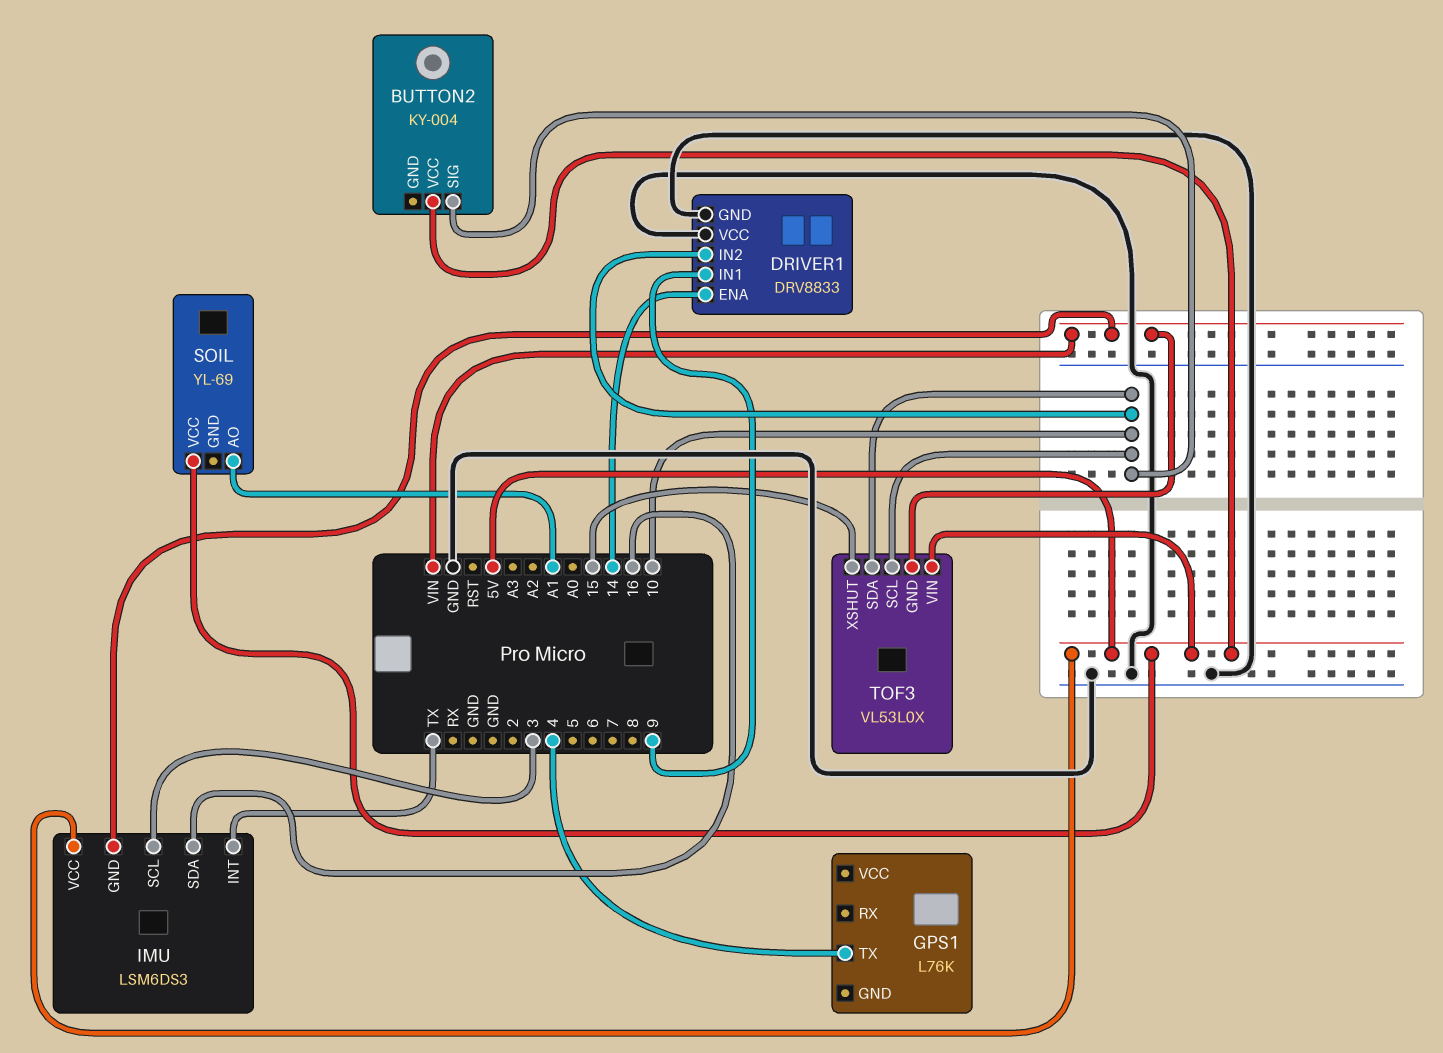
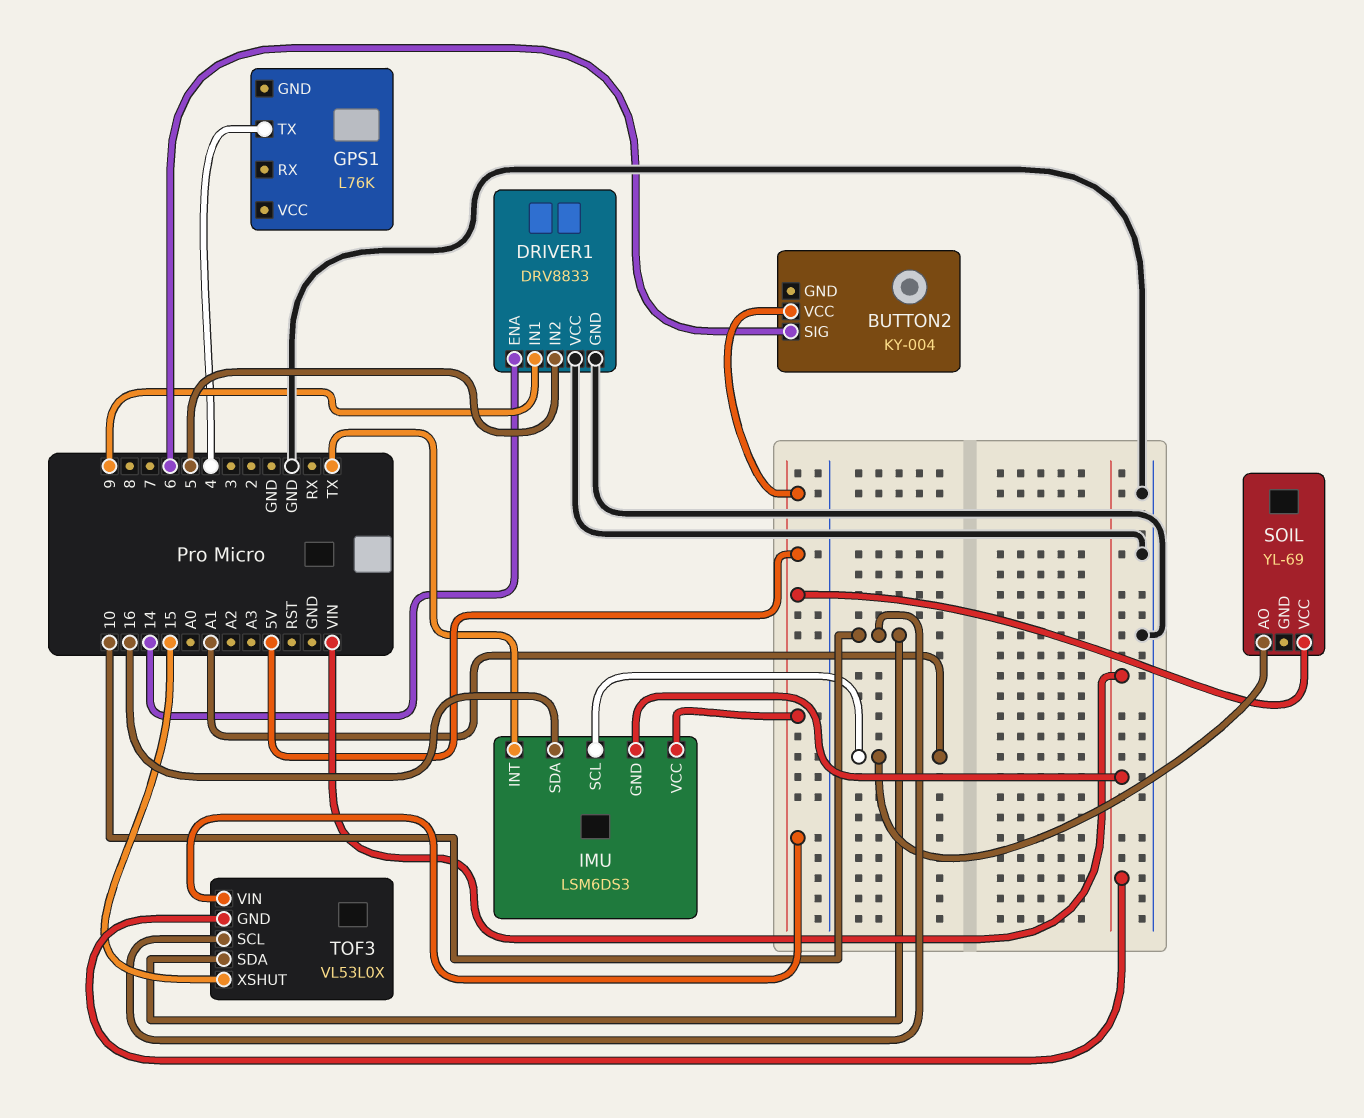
BUTTON2 pin SIG: 10 -> 6
DRIVER1 pin IN2: 10 -> 5
IMU pin SCL: 3 -> A1

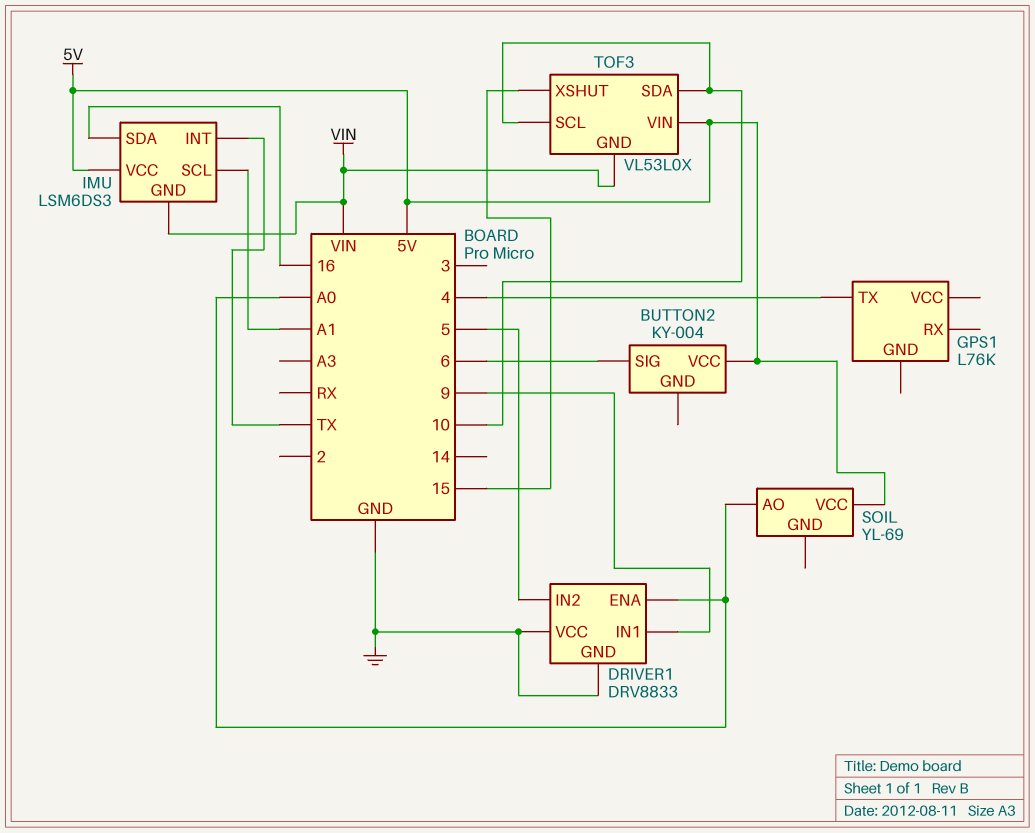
DRIVER1 pin ENA: 14 -> A0
SOIL pin AO: A1 -> A0

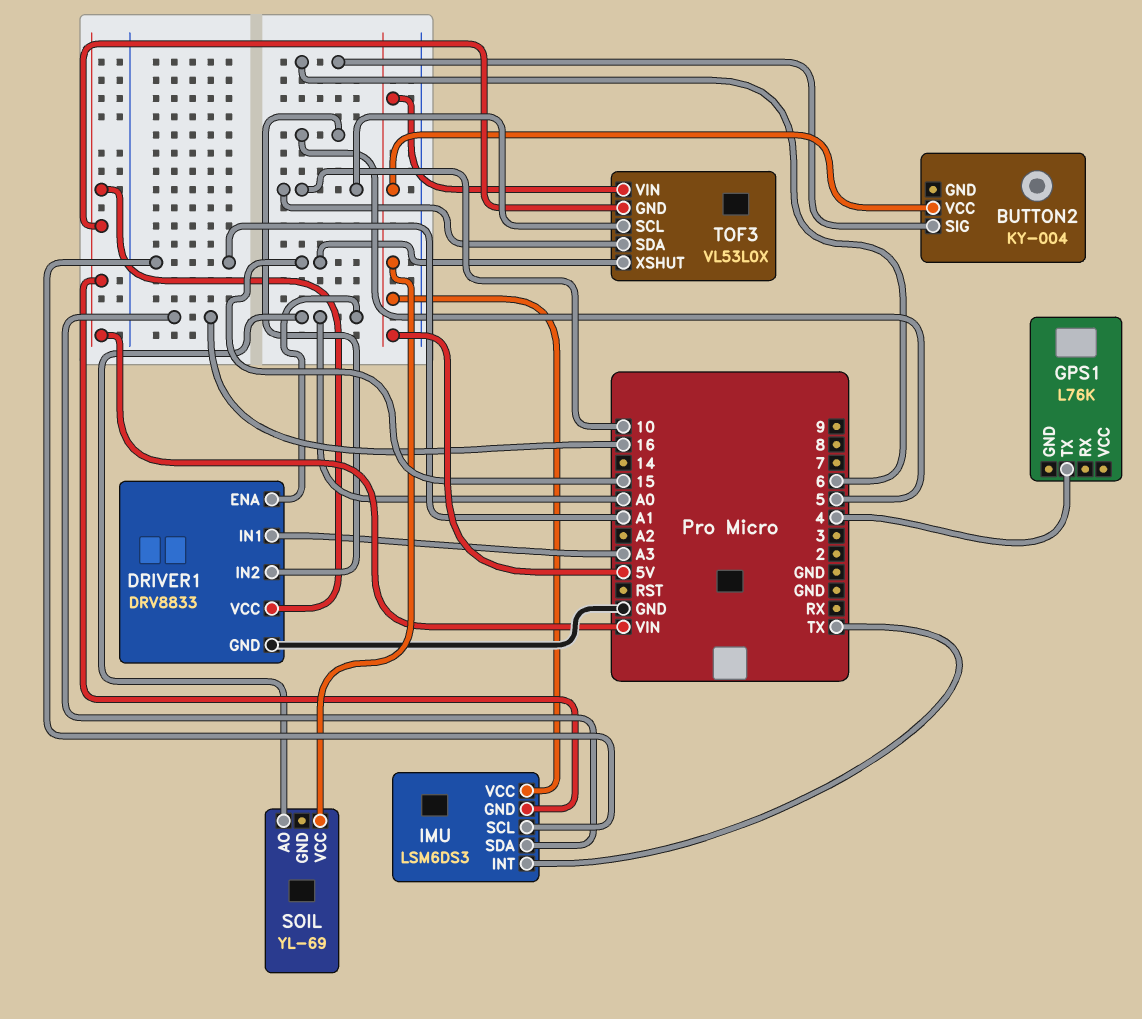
DRIVER1 pin IN1: 9 -> A3
DRIVER1 pin VCC: GND -> VIN

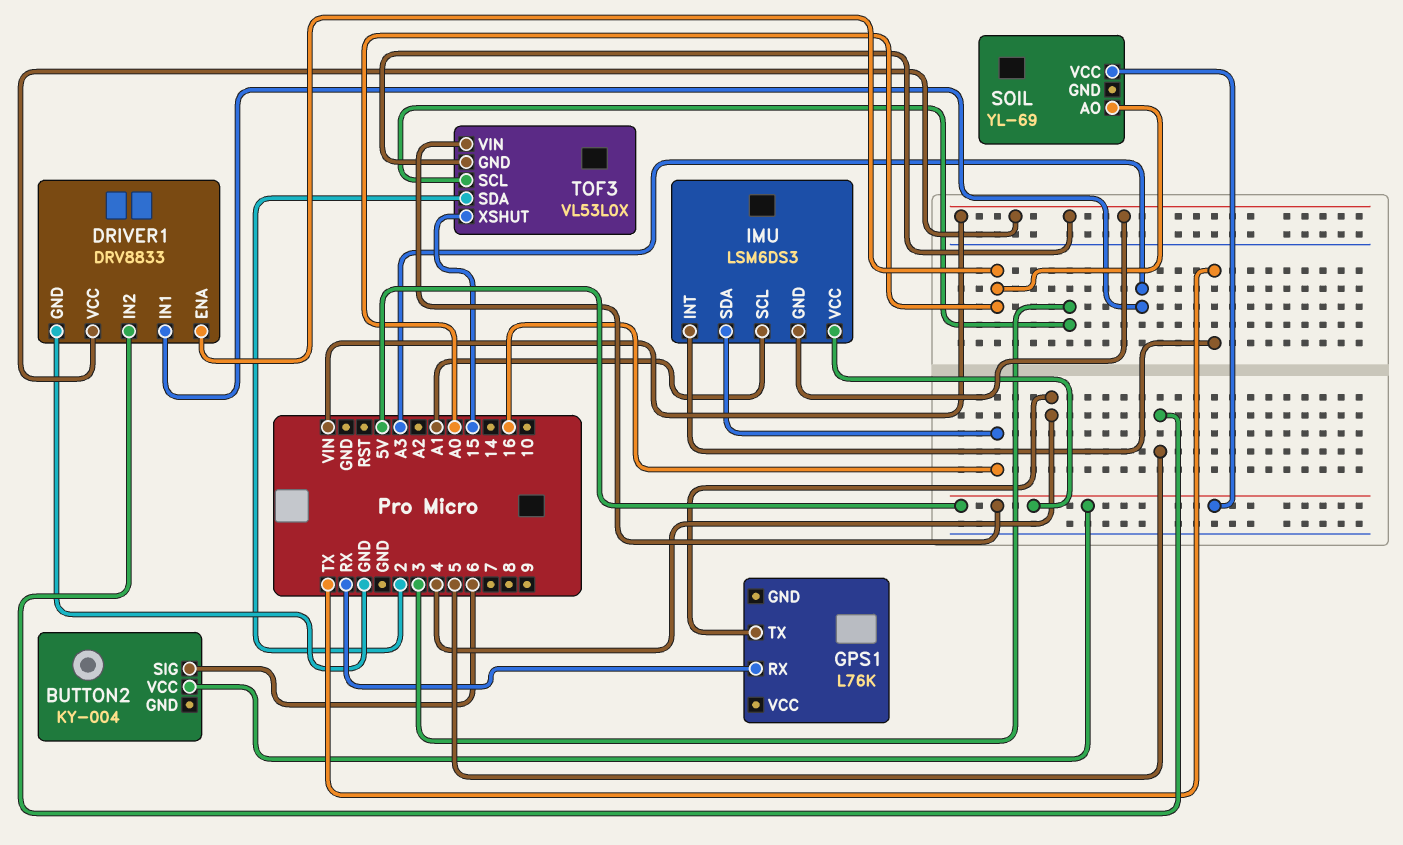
GPS1 pin RX: none -> RX
TOF3 pin SCL: 10 -> 3
TOF3 pin SDA: 10 -> 2

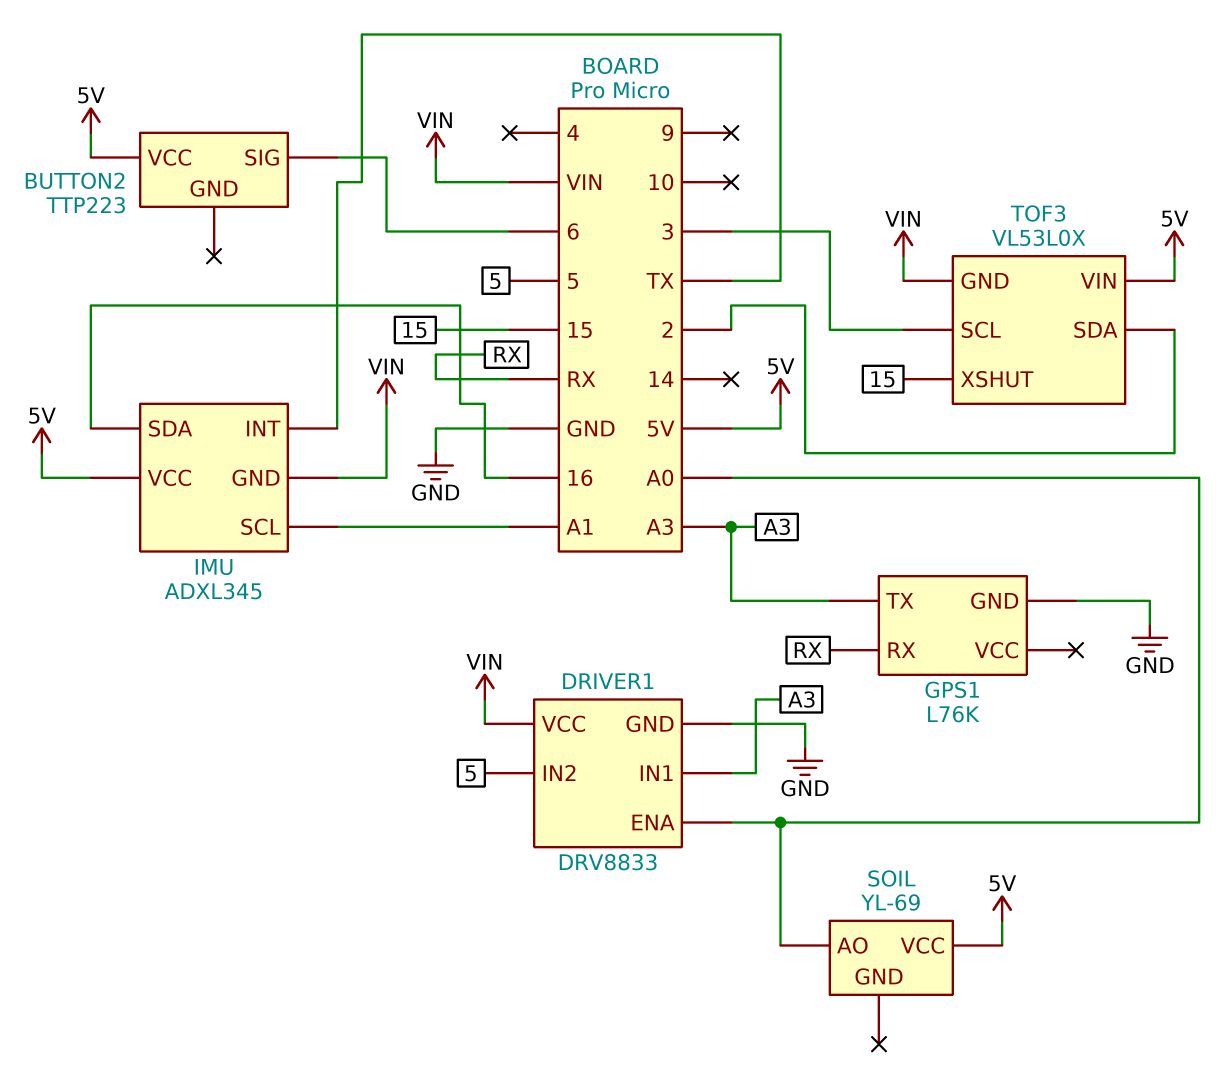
BUTTON2: KY-004 -> TTP223
GPS1 pin GND: none -> GND
GPS1 pin TX: 4 -> A3
IMU: LSM6DS3 -> ADXL345

